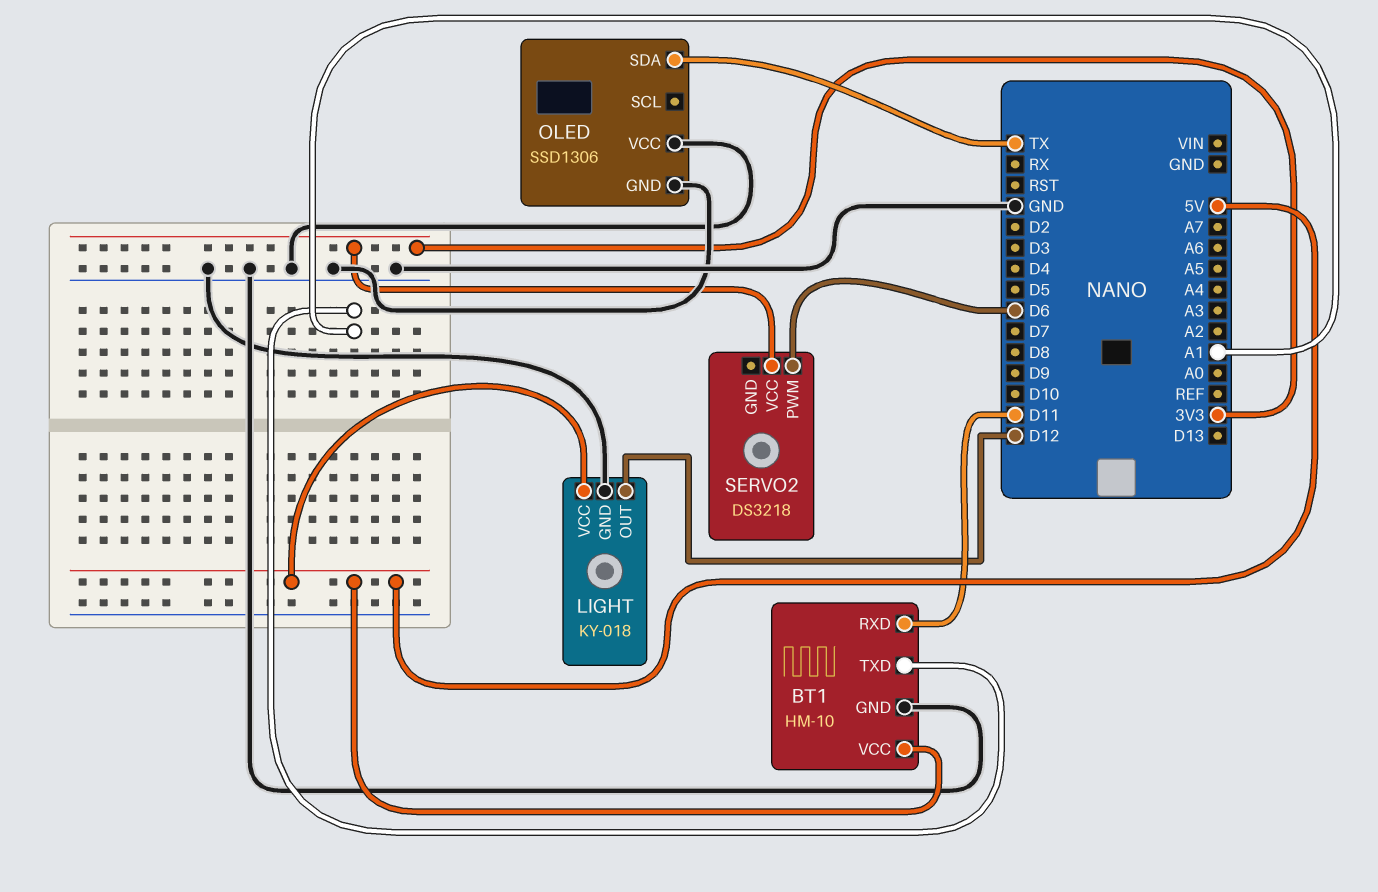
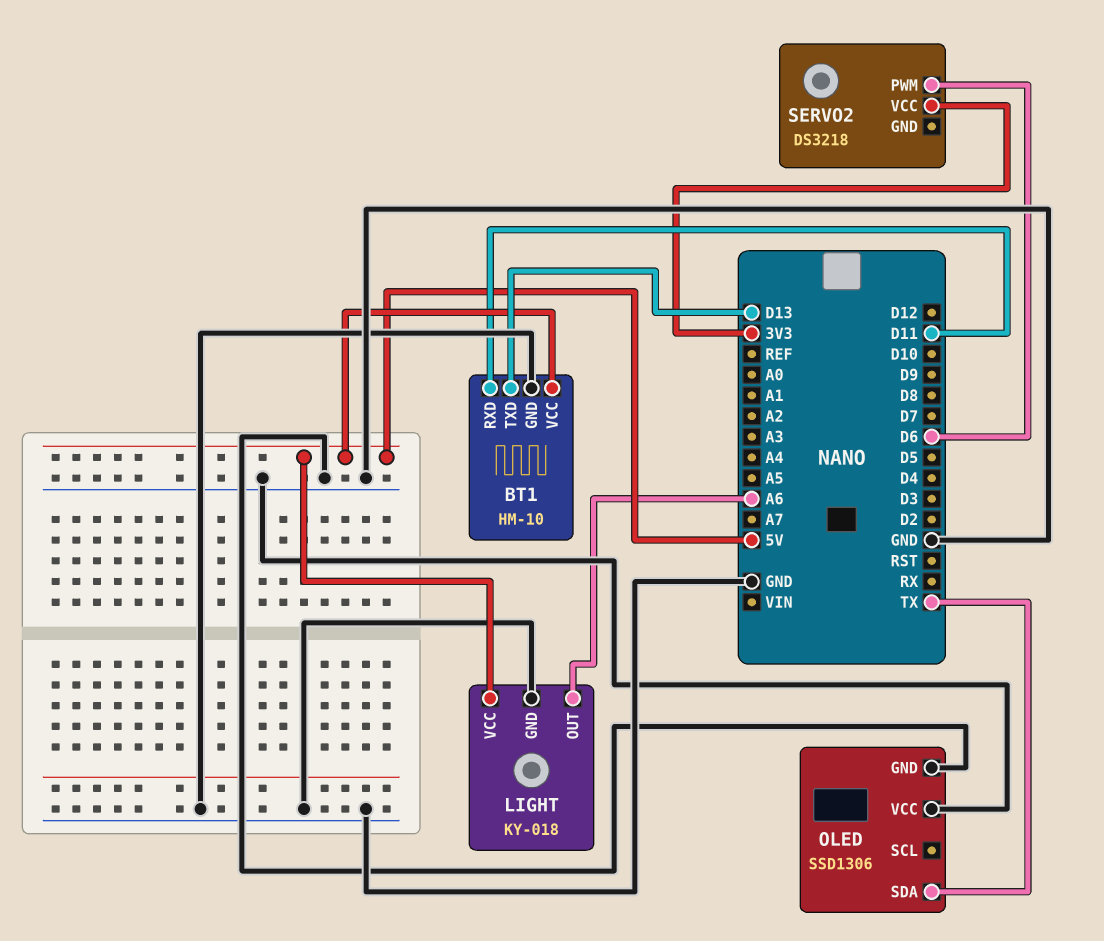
BT1 pin TXD: A1 -> D13
LIGHT pin OUT: D12 -> A6

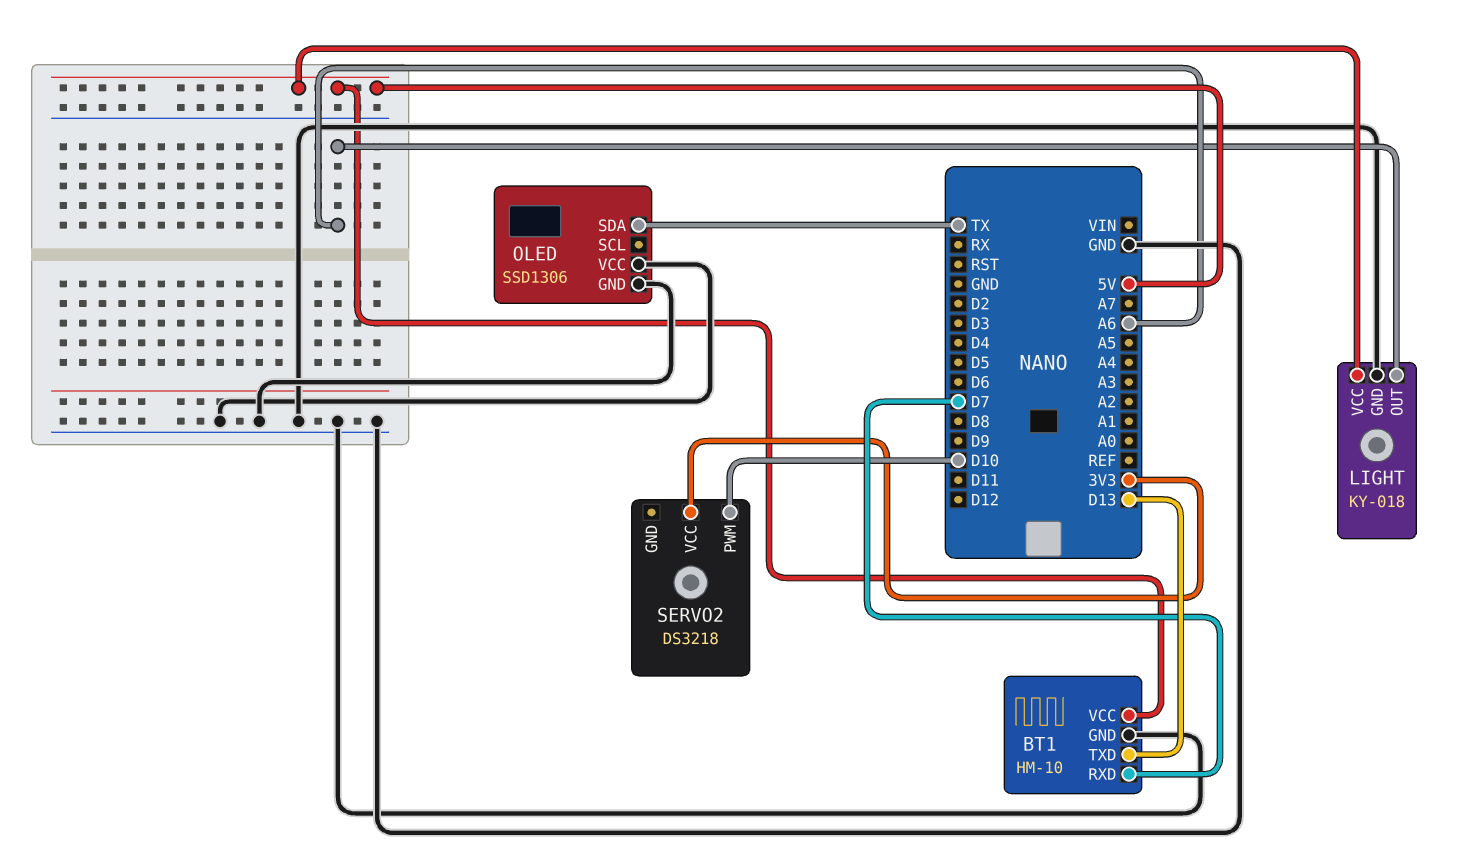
BT1 pin RXD: D11 -> D7
SERVO2 pin PWM: D6 -> D10

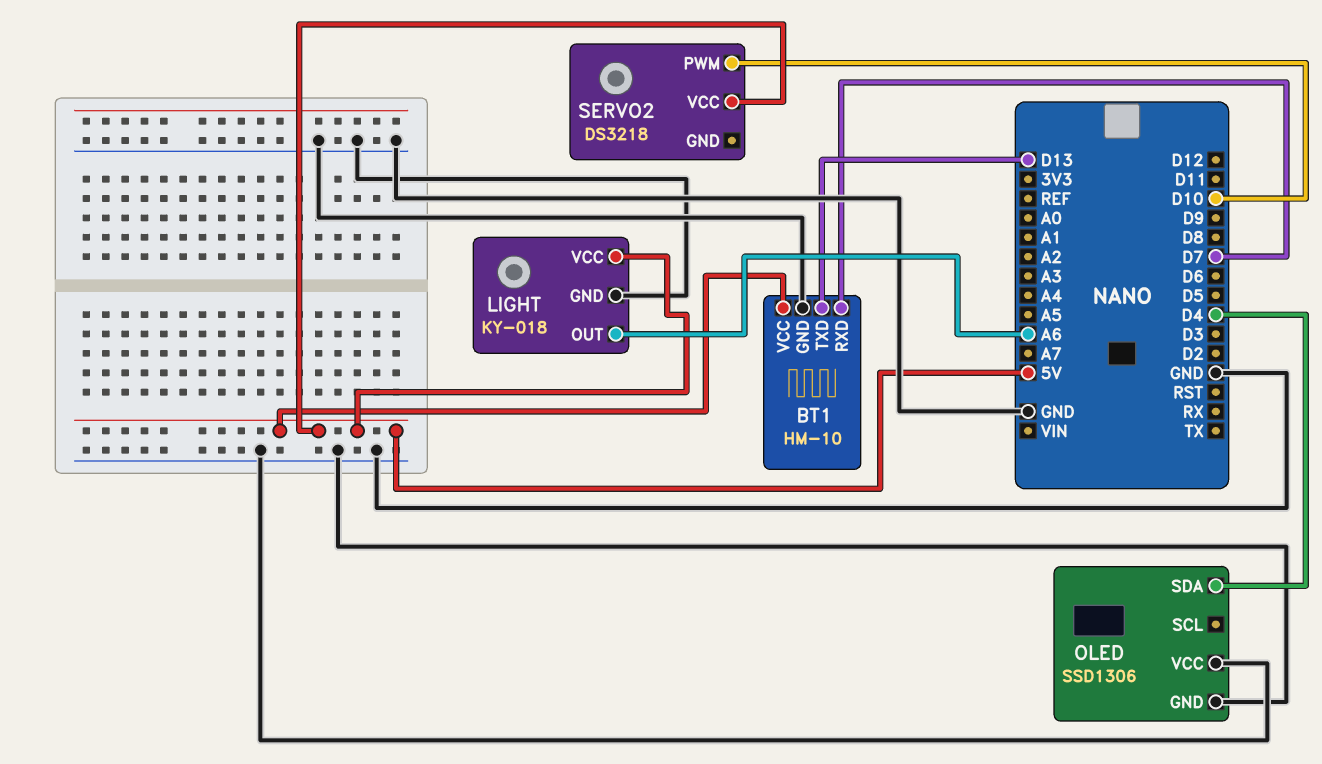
OLED pin SDA: TX -> D4
SERVO2 pin VCC: 3V3 -> 5V

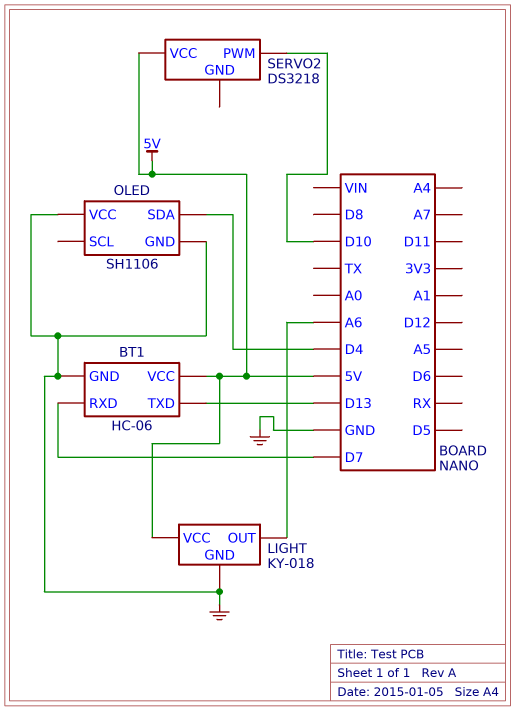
BT1: HM-10 -> HC-06
OLED: SSD1306 -> SH1106

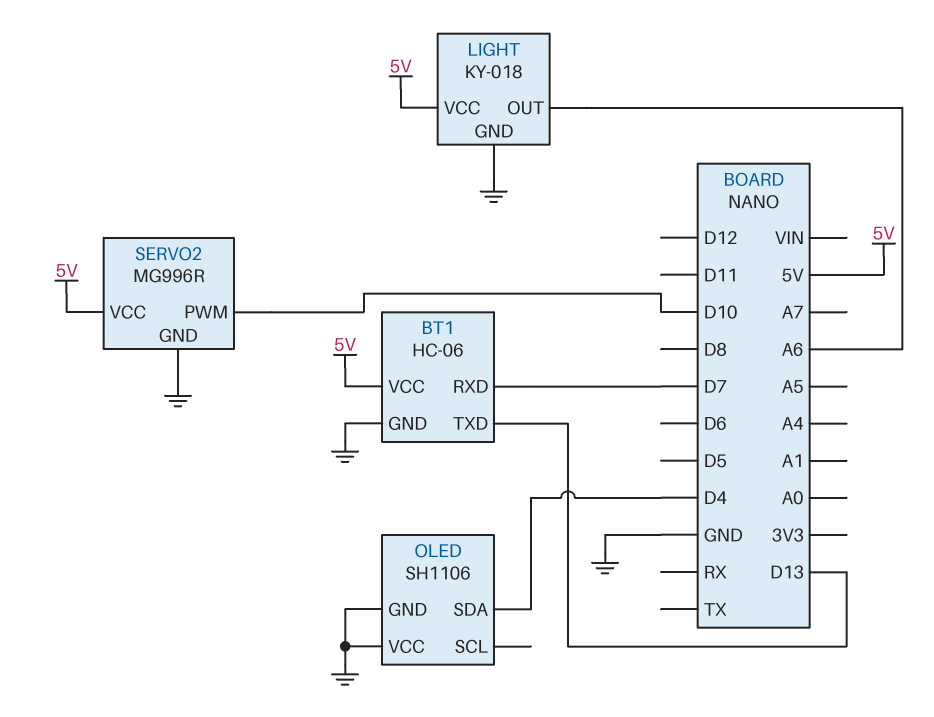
SERVO2: DS3218 -> MG996R
SERVO2 pin GND: none -> GND

